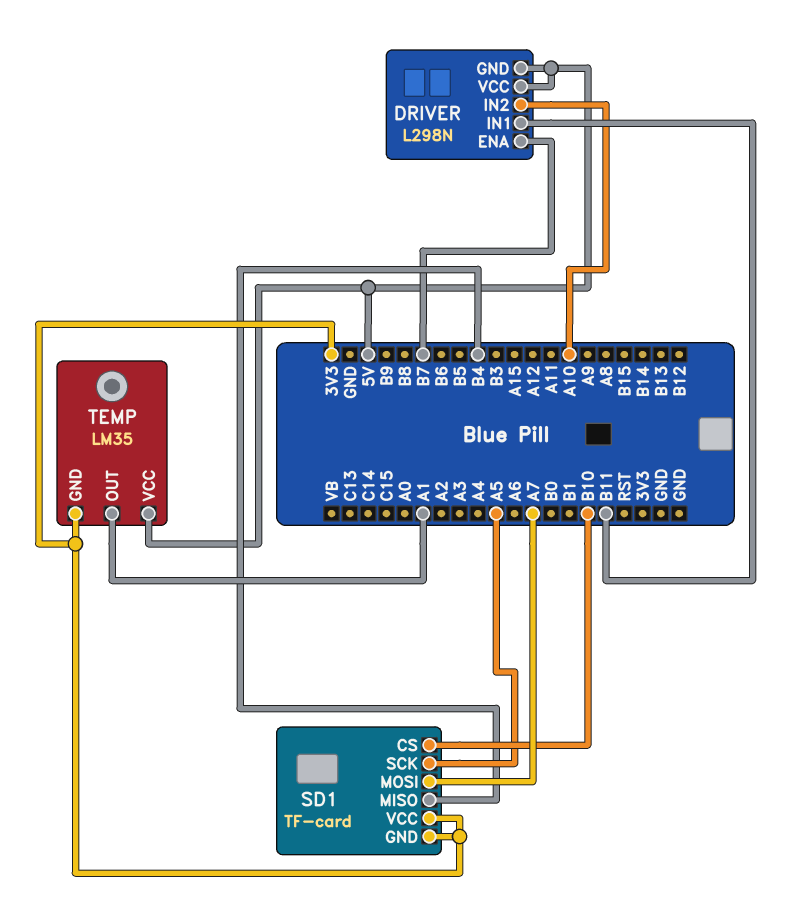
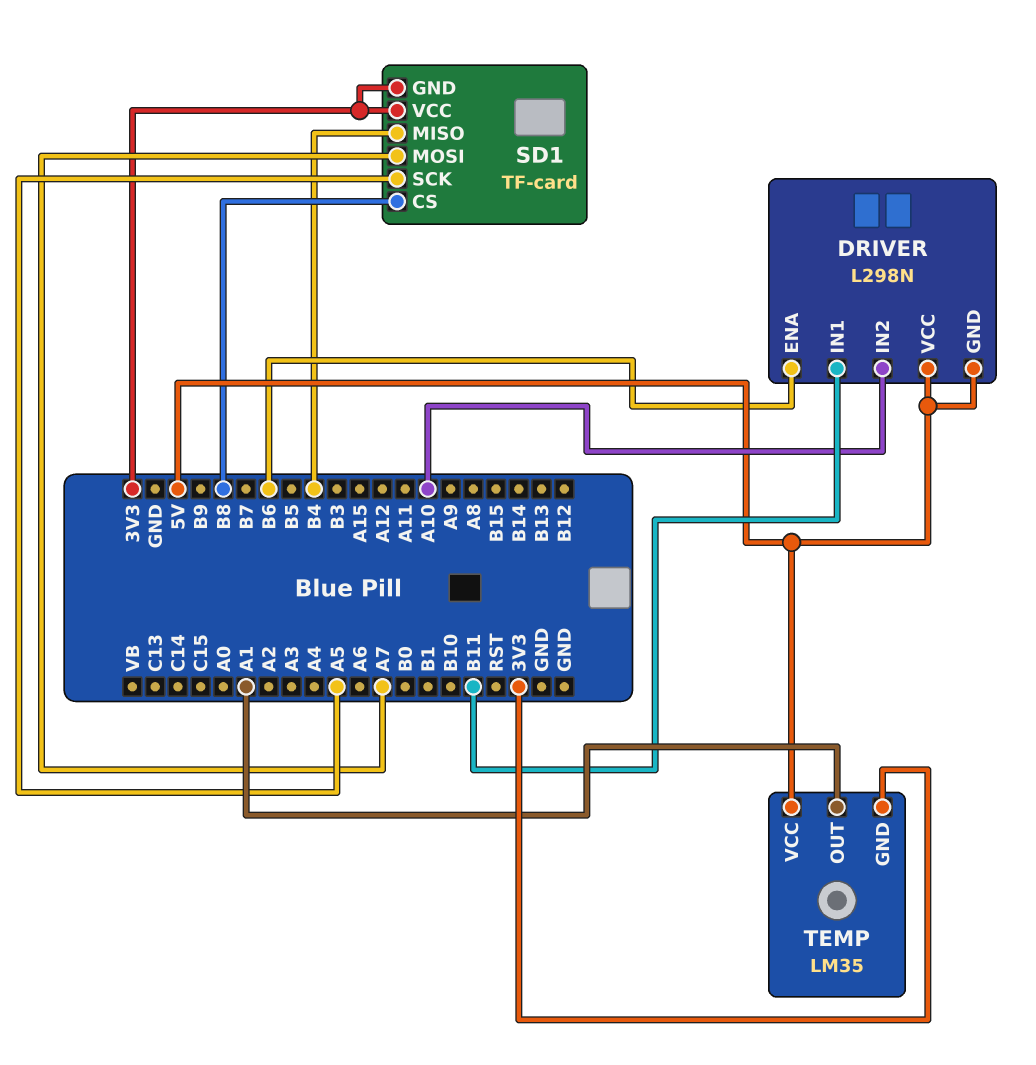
DRIVER pin ENA: B7 -> B6
SD1 pin CS: B10 -> B8

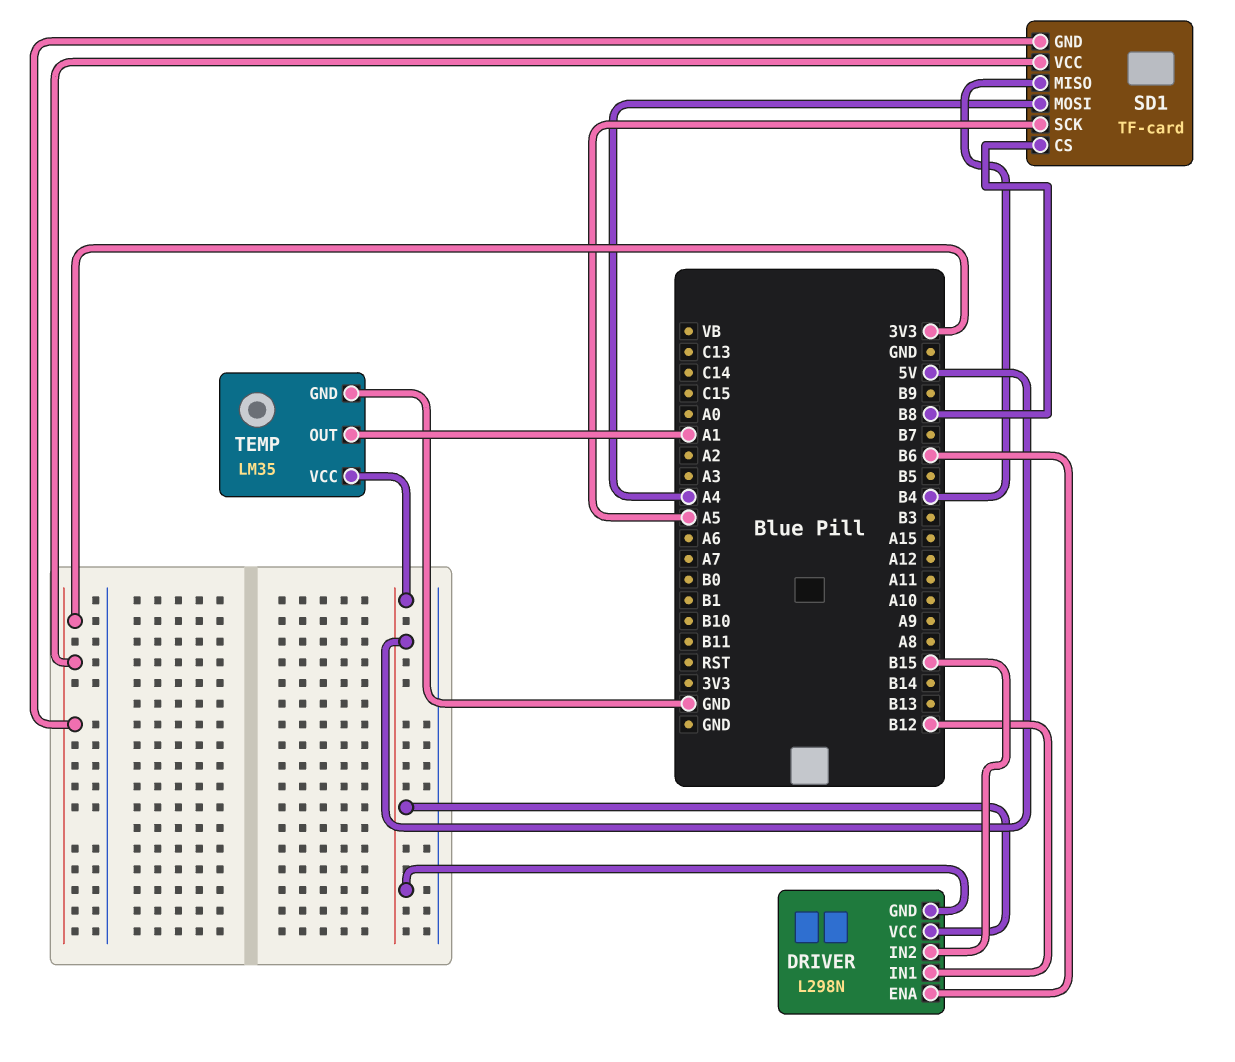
DRIVER pin IN1: B11 -> B12
DRIVER pin IN2: A10 -> B15
SD1 pin MOSI: A7 -> A4
TEMP pin GND: 3V3 -> GND

